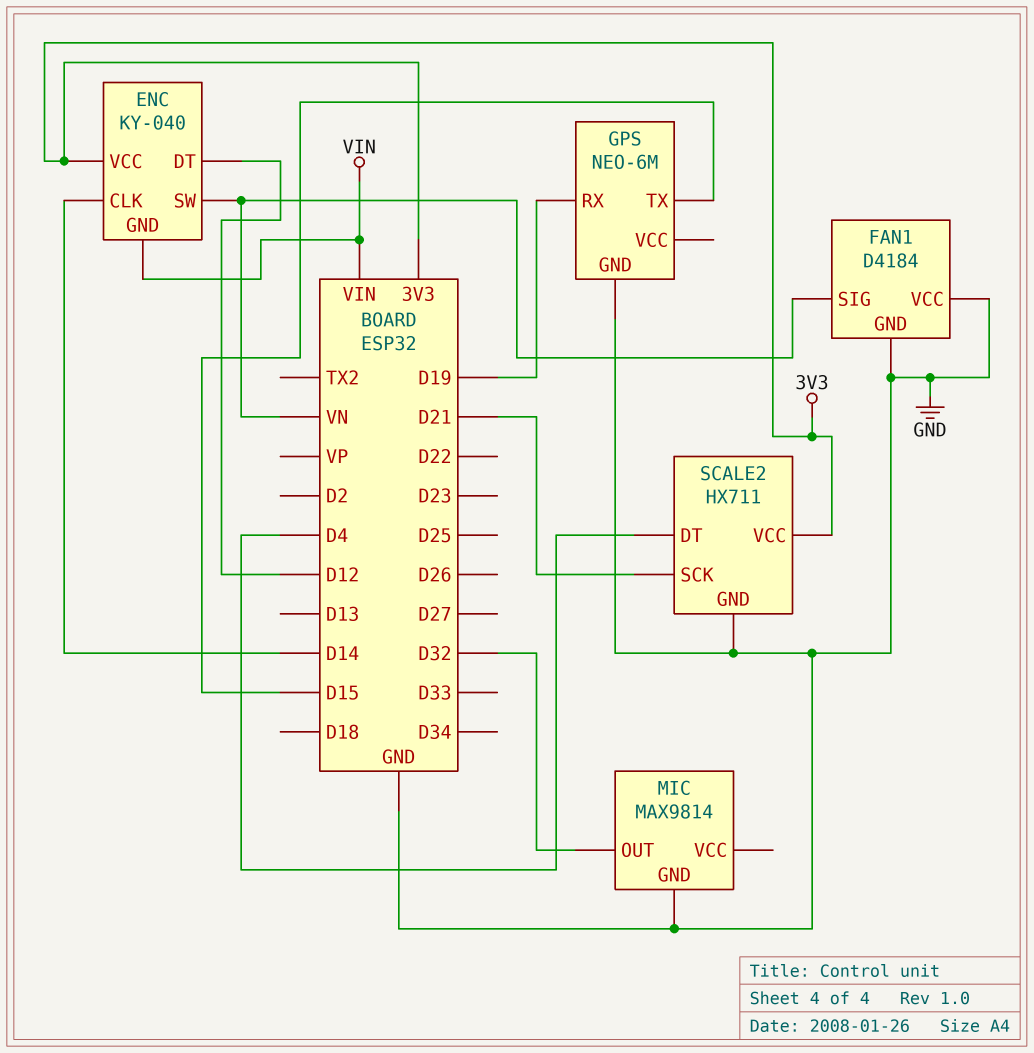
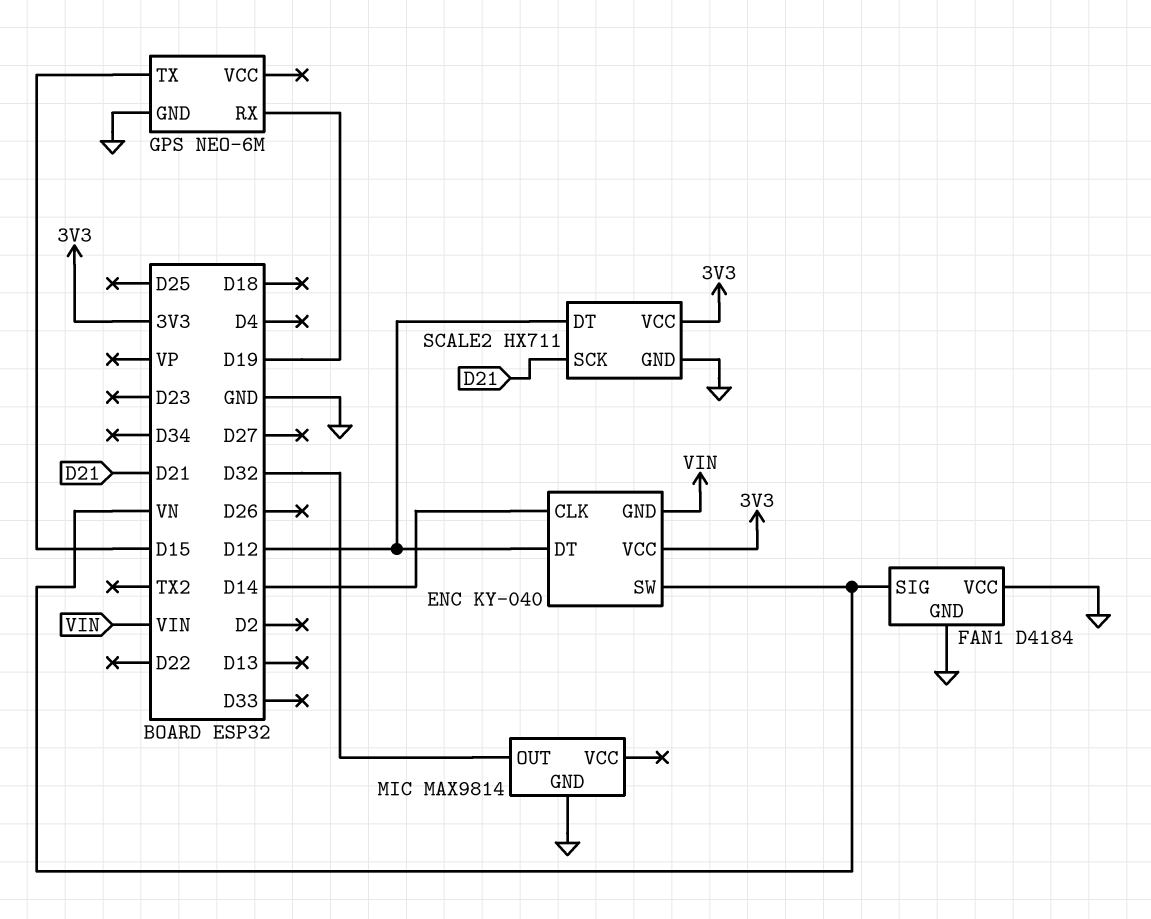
SCALE2 pin DT: D4 -> D12

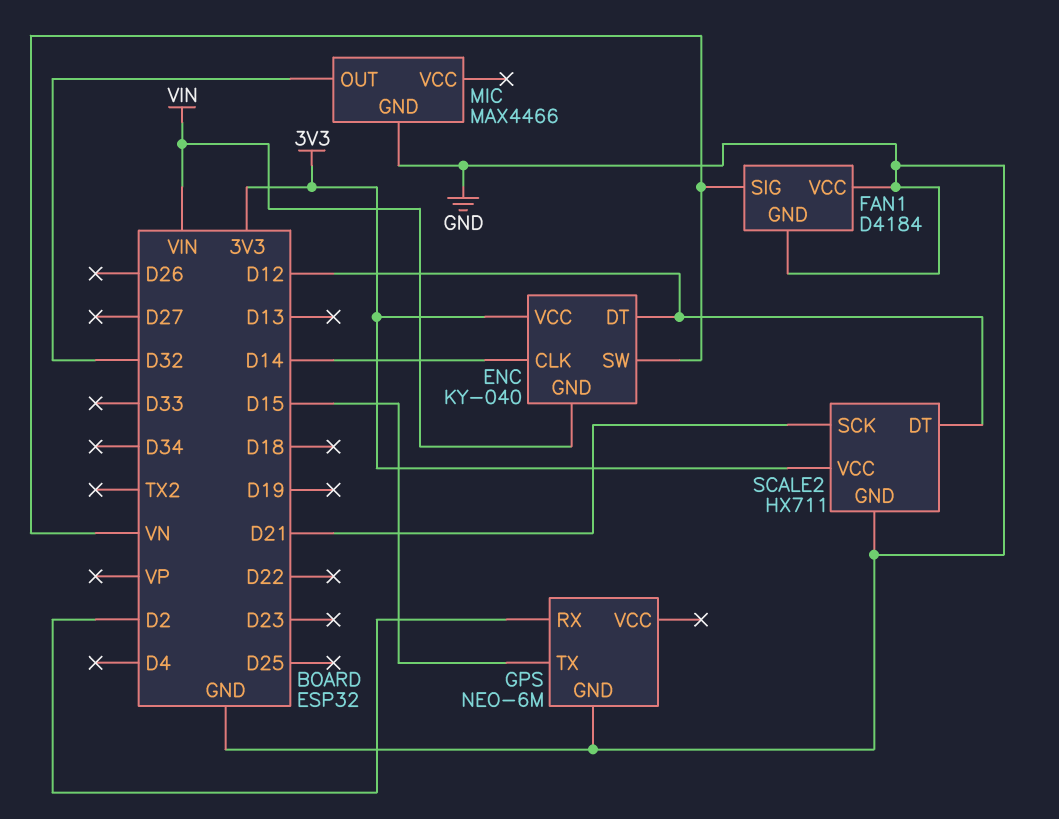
GPS pin RX: D19 -> D2
MIC: MAX9814 -> MAX4466

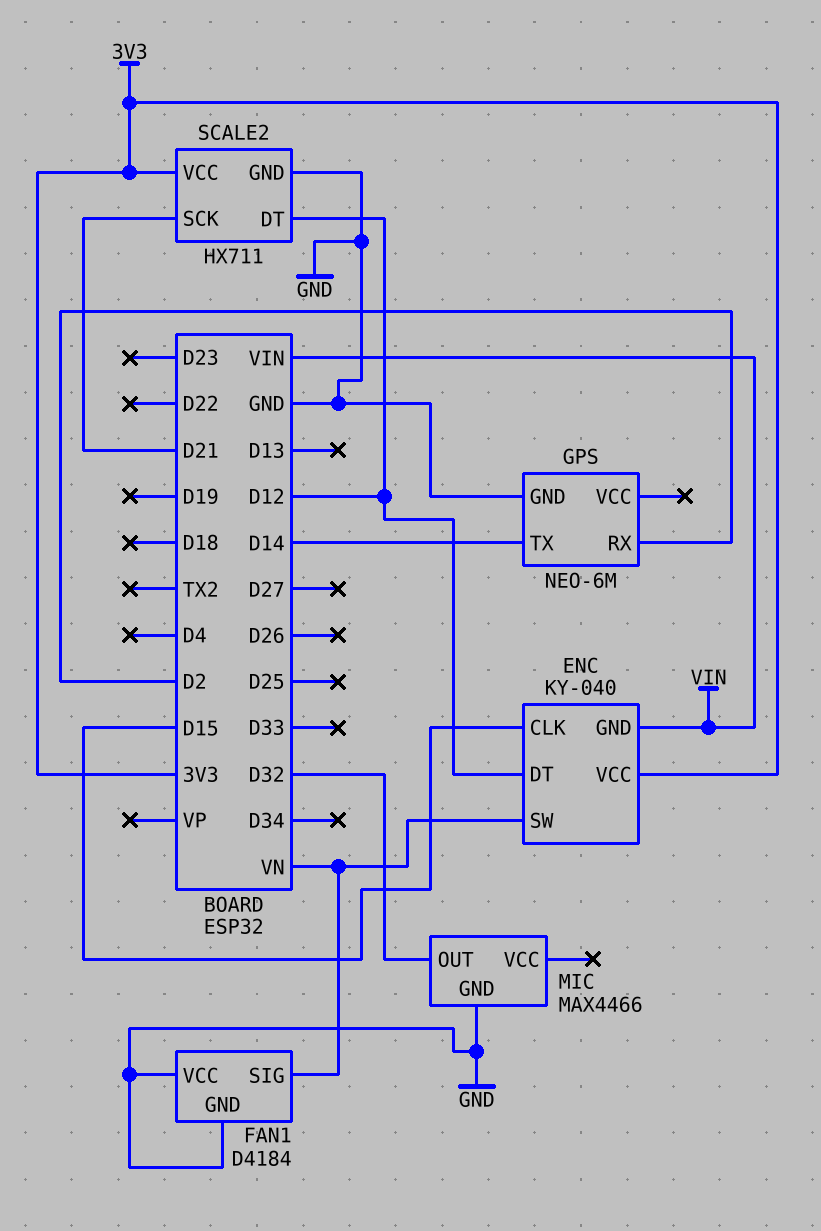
ENC pin CLK: D14 -> D15
GPS pin TX: D15 -> D14

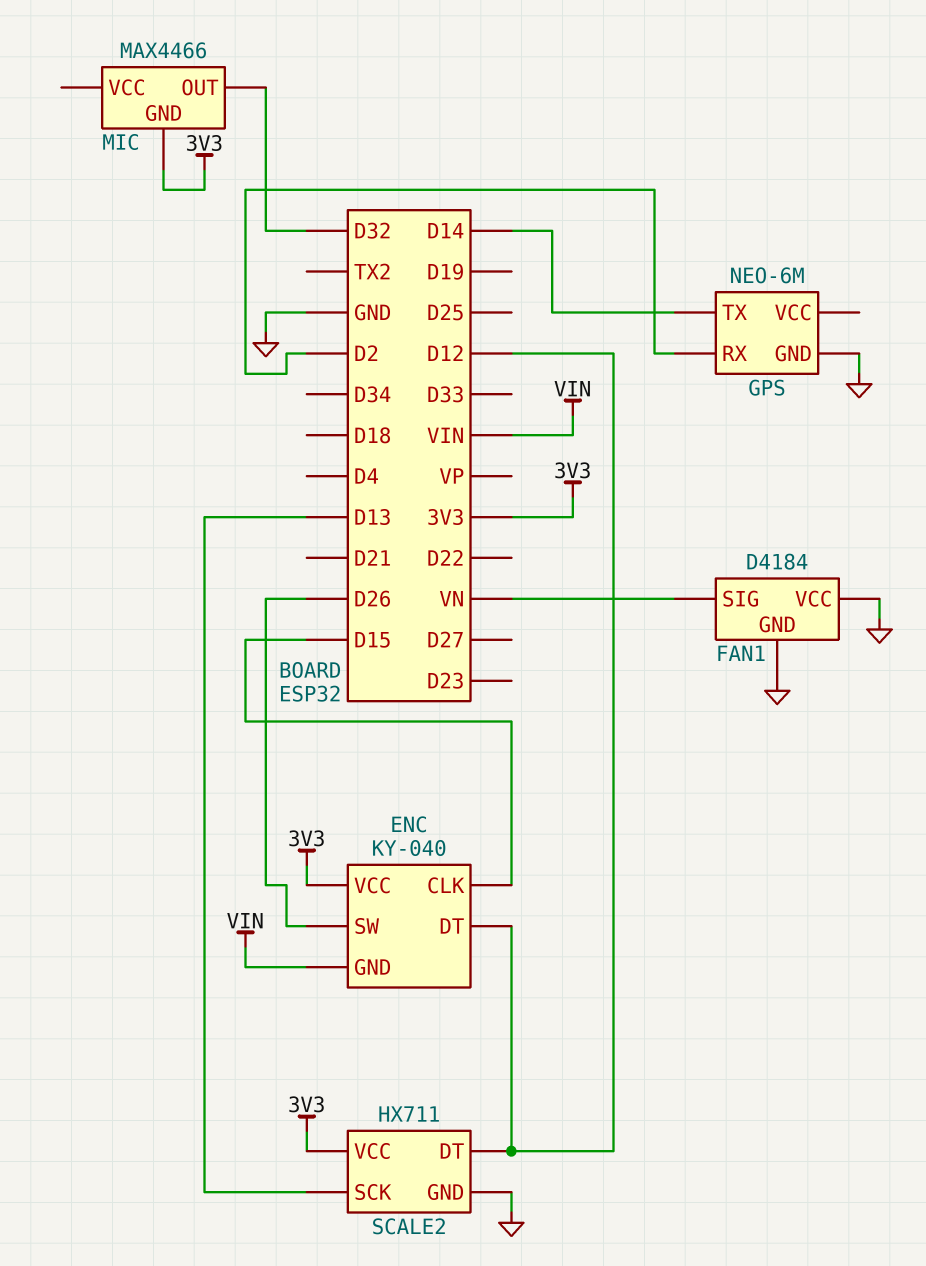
ENC pin SW: VN -> D26
MIC pin GND: GND -> 3V3
SCALE2 pin SCK: D21 -> D13

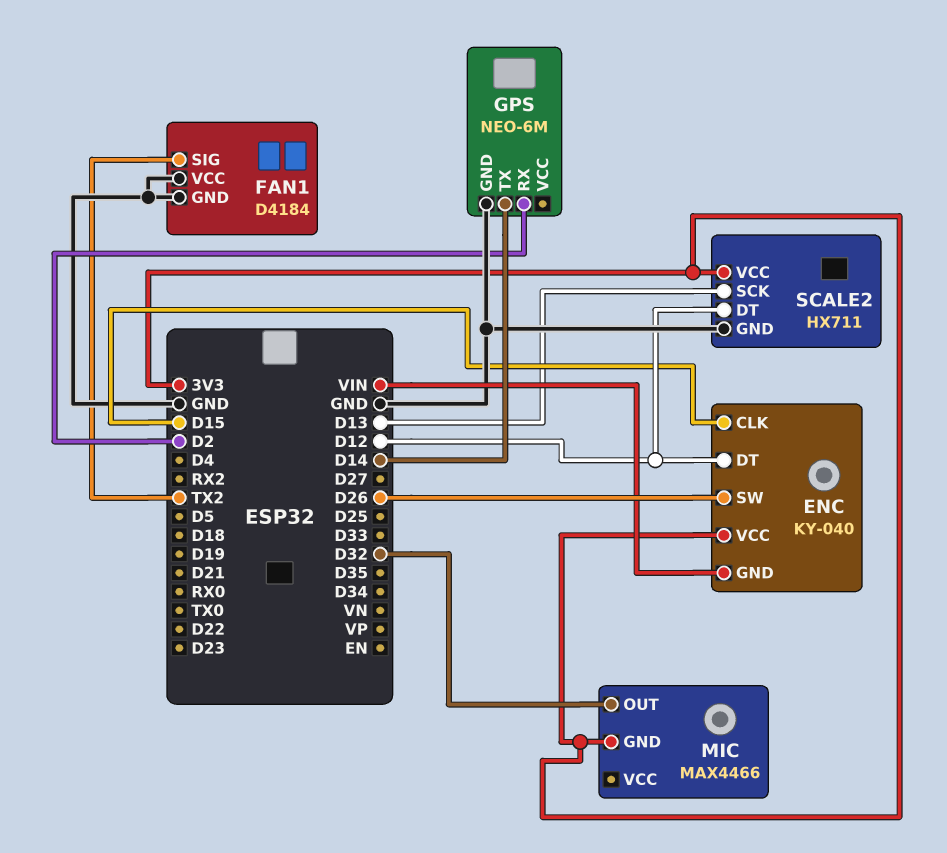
FAN1 pin SIG: VN -> TX2

